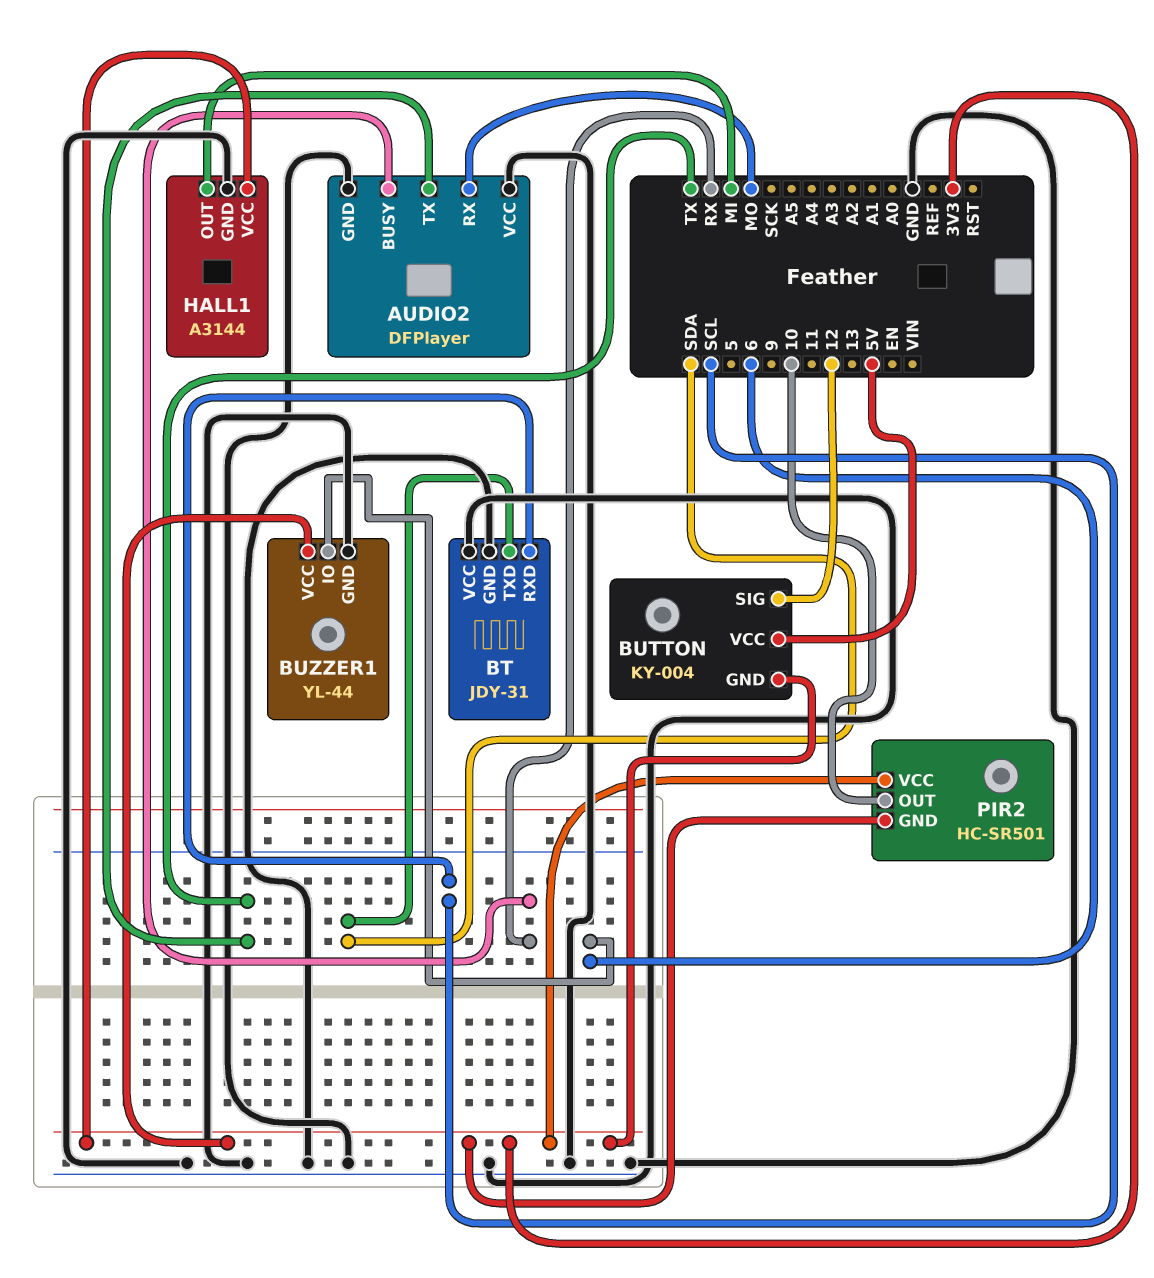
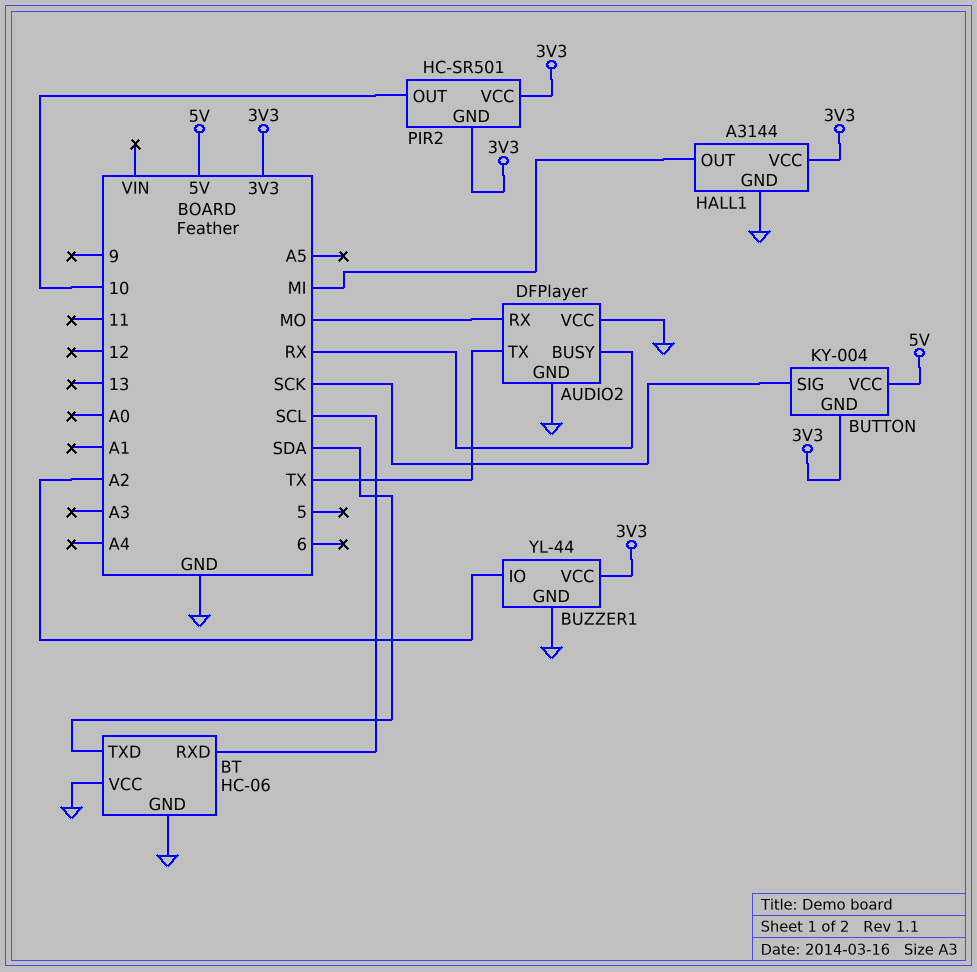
BT: JDY-31 -> HC-06
BUTTON pin SIG: 12 -> SCK
BUZZER1 pin IO: 6 -> A2

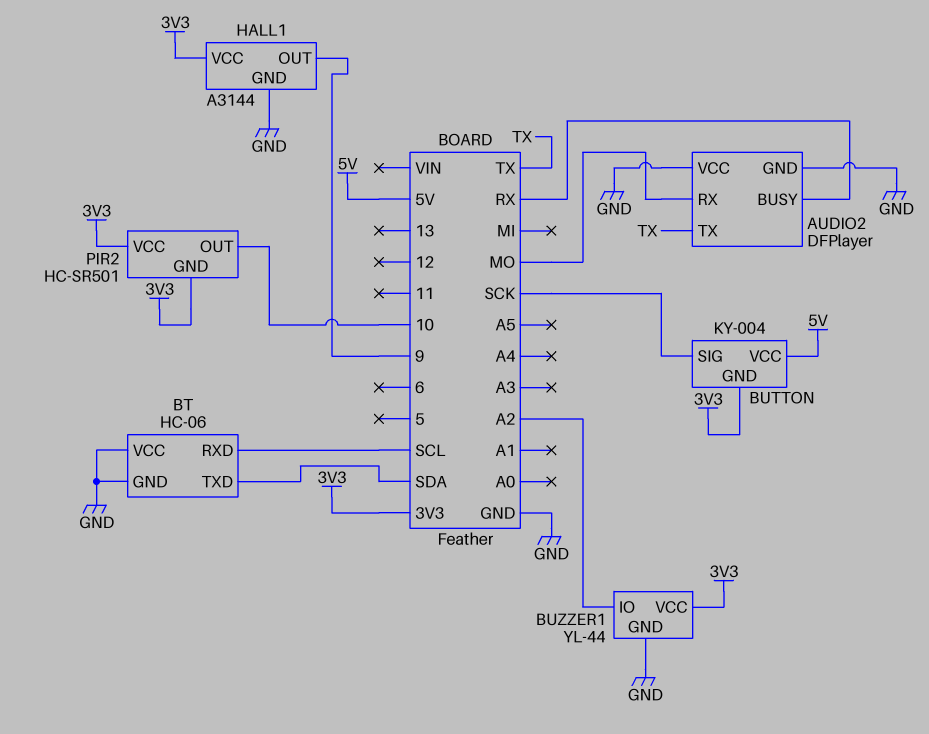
HALL1 pin OUT: MI -> 9

